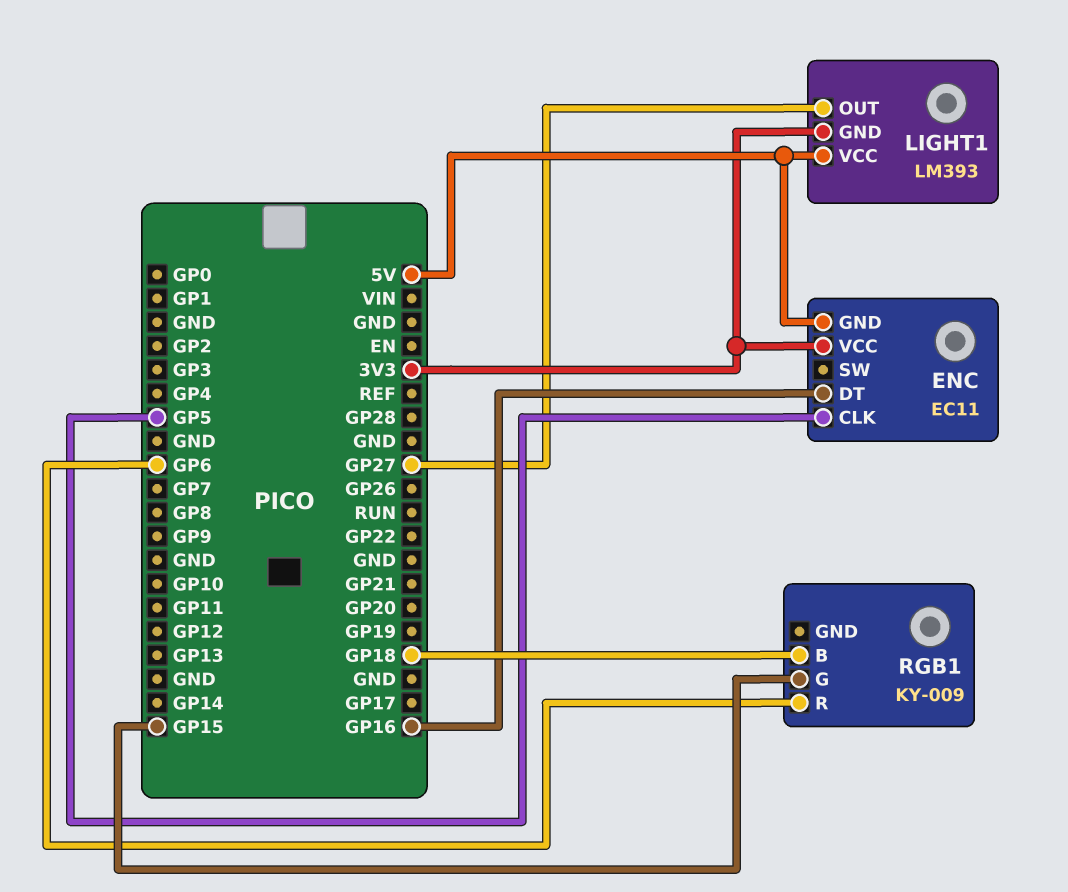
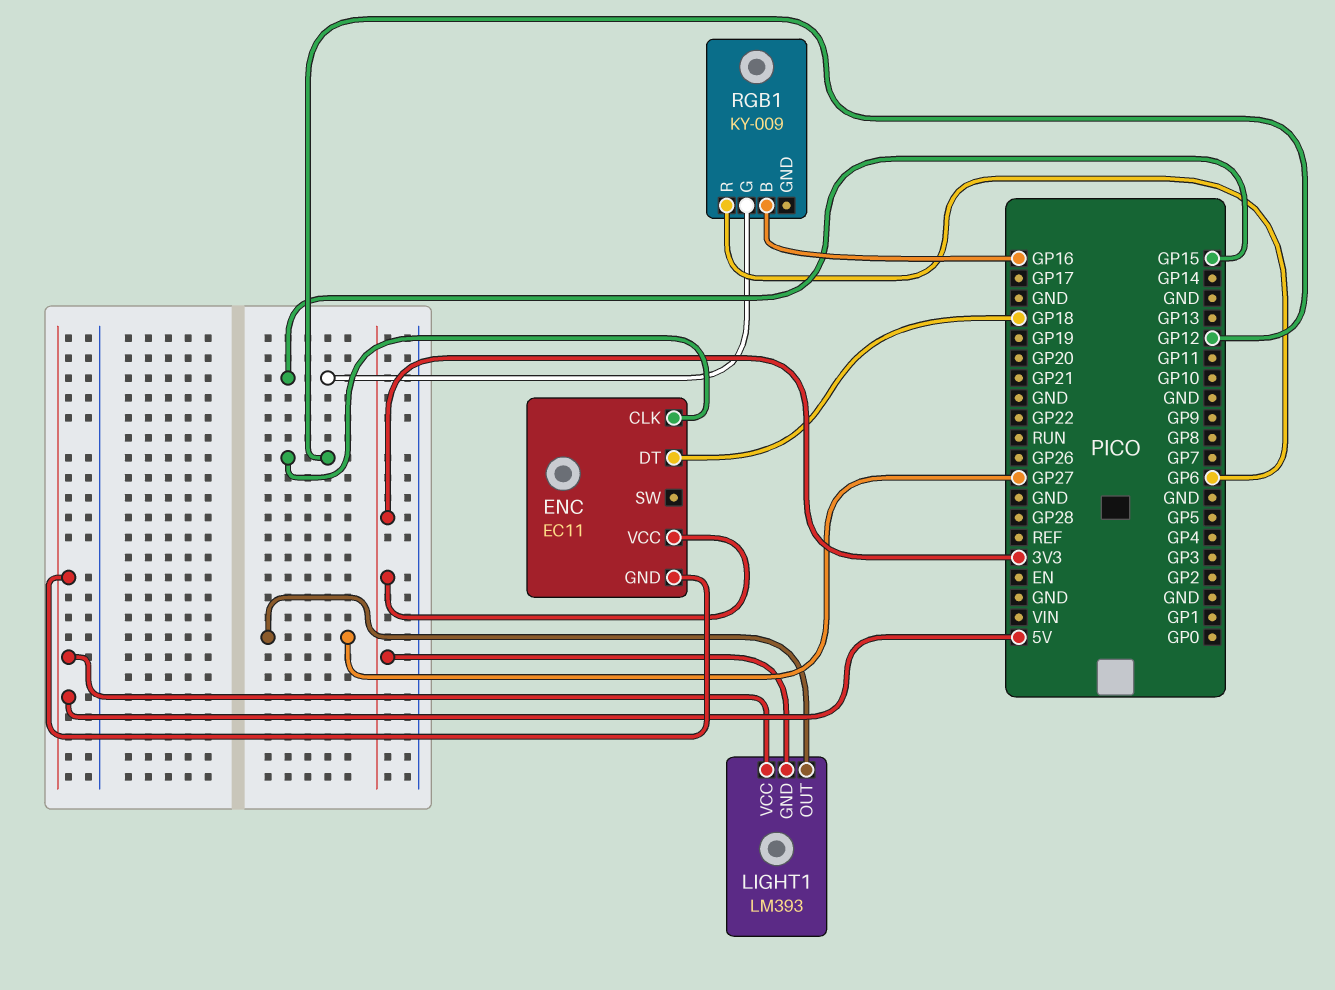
ENC pin CLK: GP5 -> GP12
ENC pin DT: GP16 -> GP18
RGB1 pin B: GP18 -> GP16

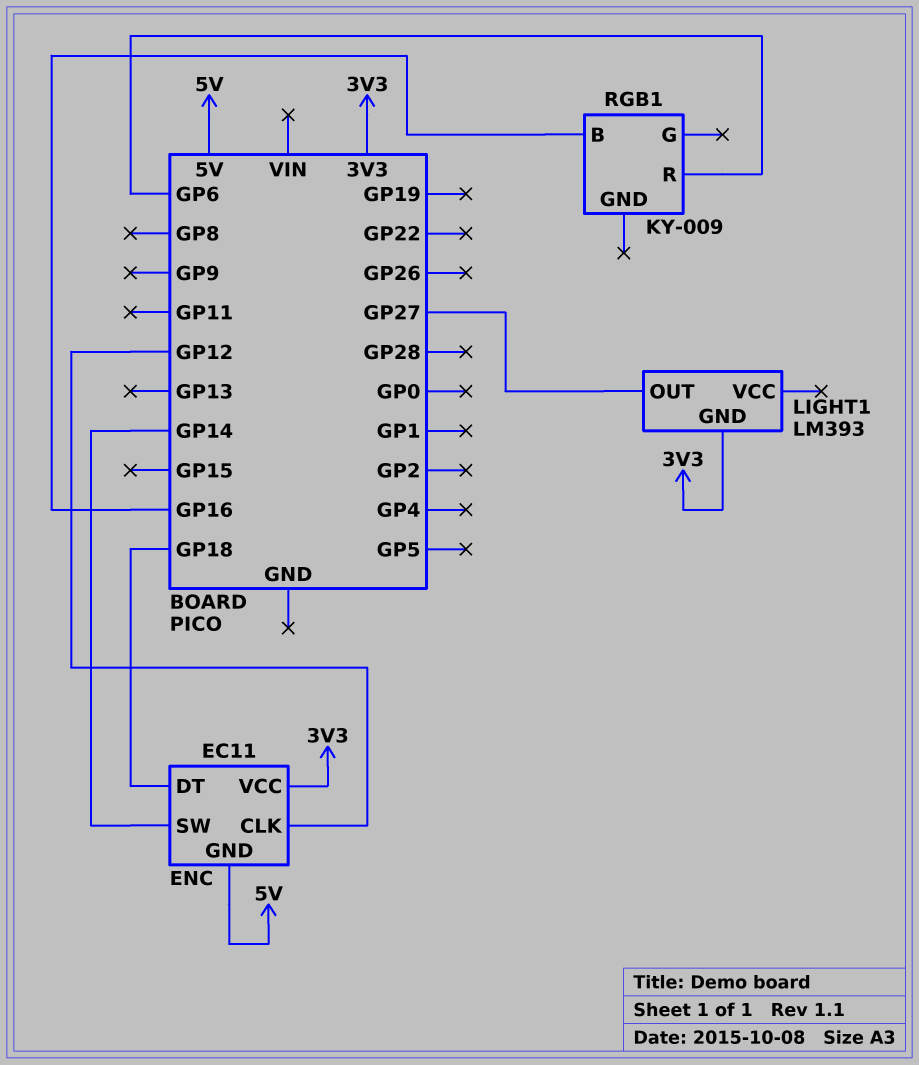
ENC pin SW: none -> GP14
LIGHT1 pin VCC: 5V -> none
RGB1 pin G: GP15 -> none

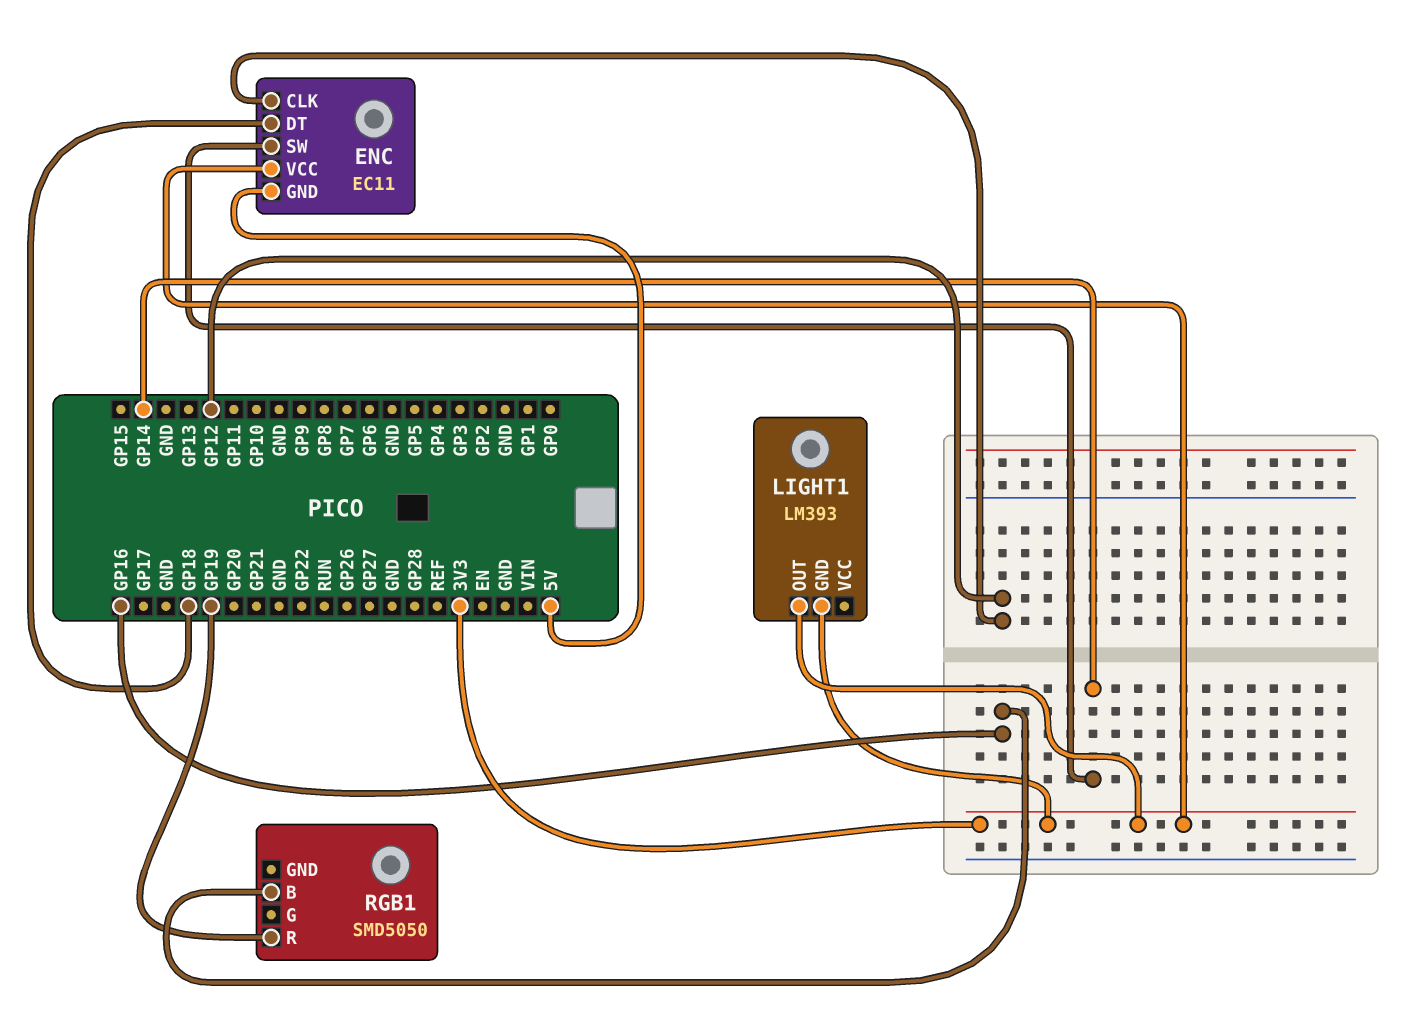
LIGHT1 pin OUT: GP27 -> 3V3
RGB1: KY-009 -> SMD5050
RGB1 pin R: GP6 -> GP19

